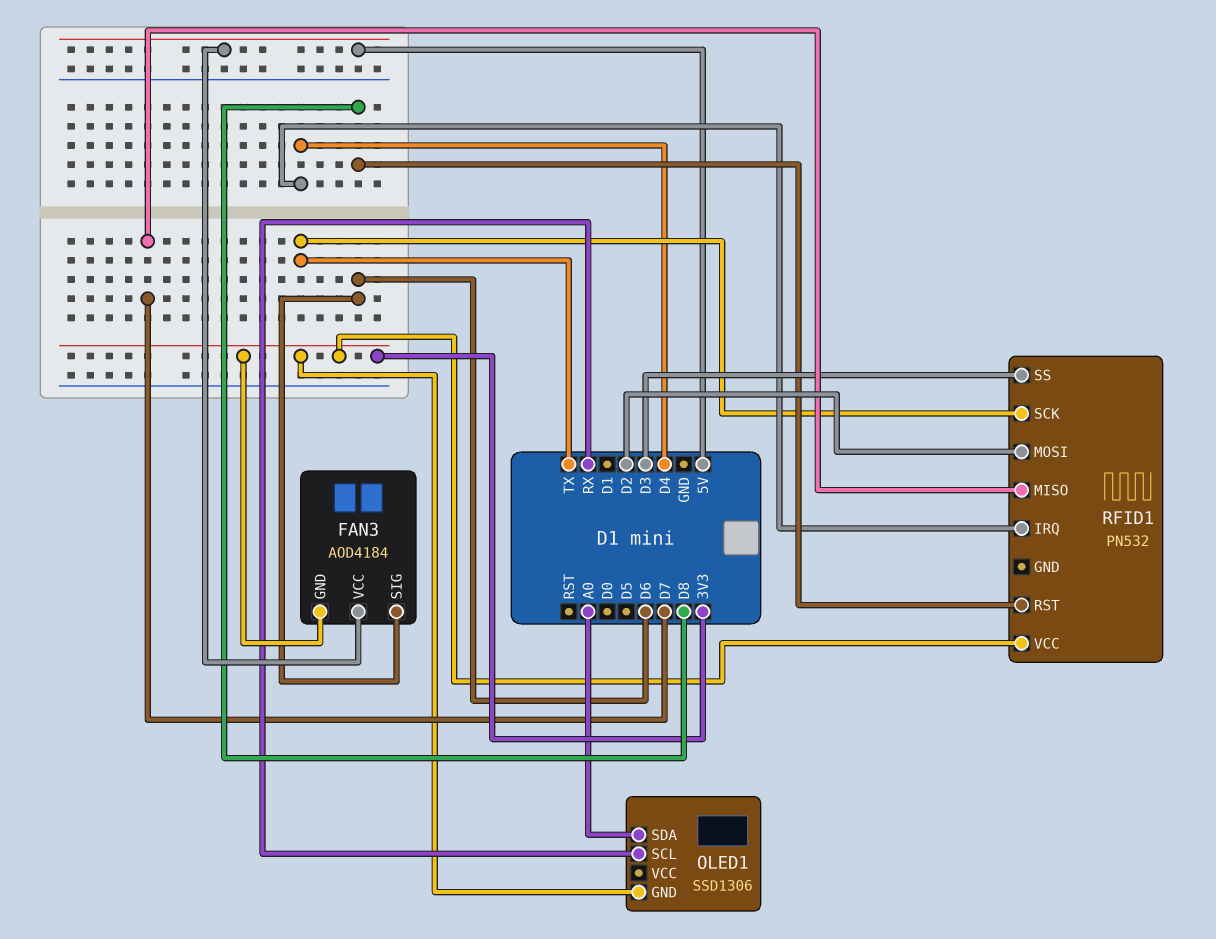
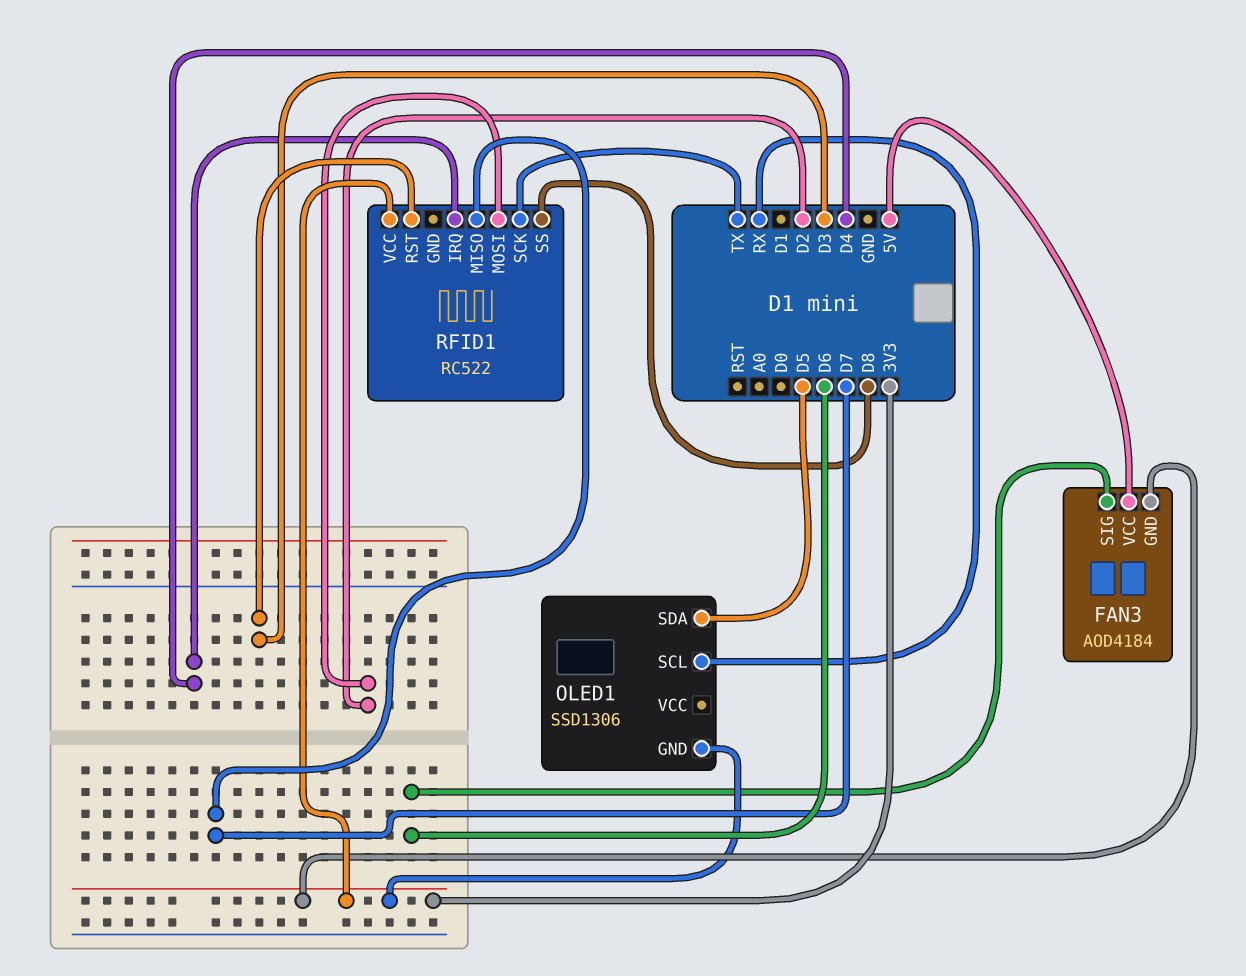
OLED1 pin SDA: A0 -> D5
RFID1: PN532 -> RC522
RFID1 pin RST: D8 -> D3
RFID1 pin SS: D3 -> D8

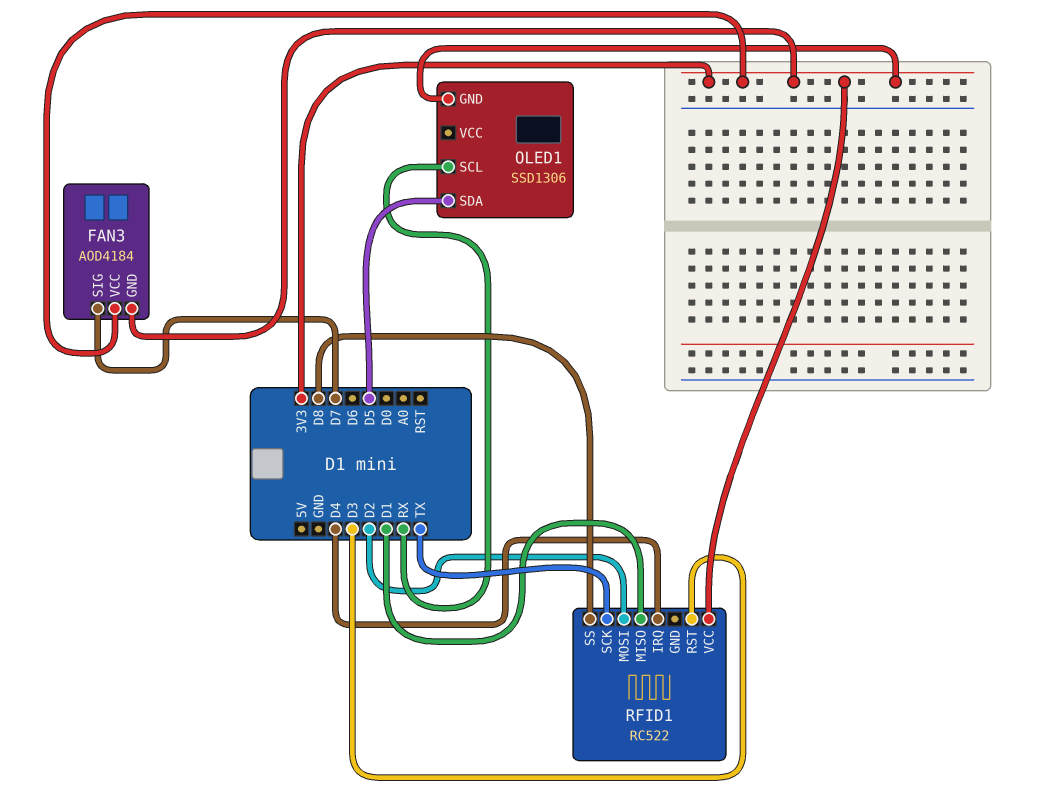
FAN3 pin SIG: D6 -> D7
FAN3 pin VCC: 5V -> 3V3
RFID1 pin MISO: D7 -> D1

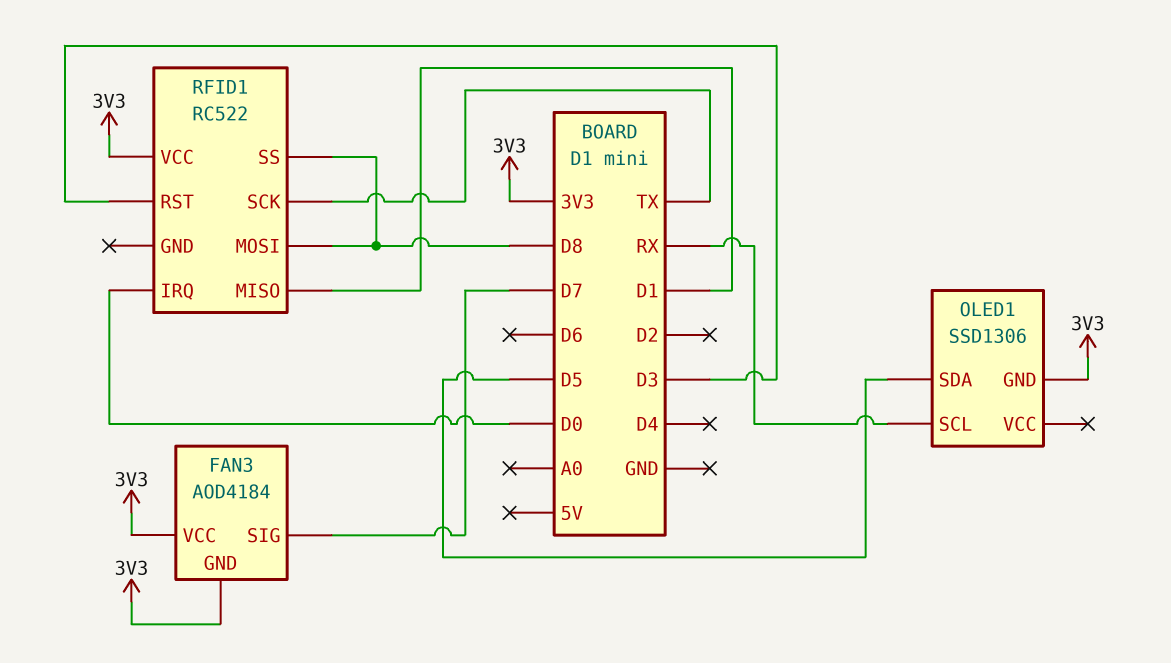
RFID1 pin IRQ: D4 -> D0
RFID1 pin MOSI: D2 -> D8

